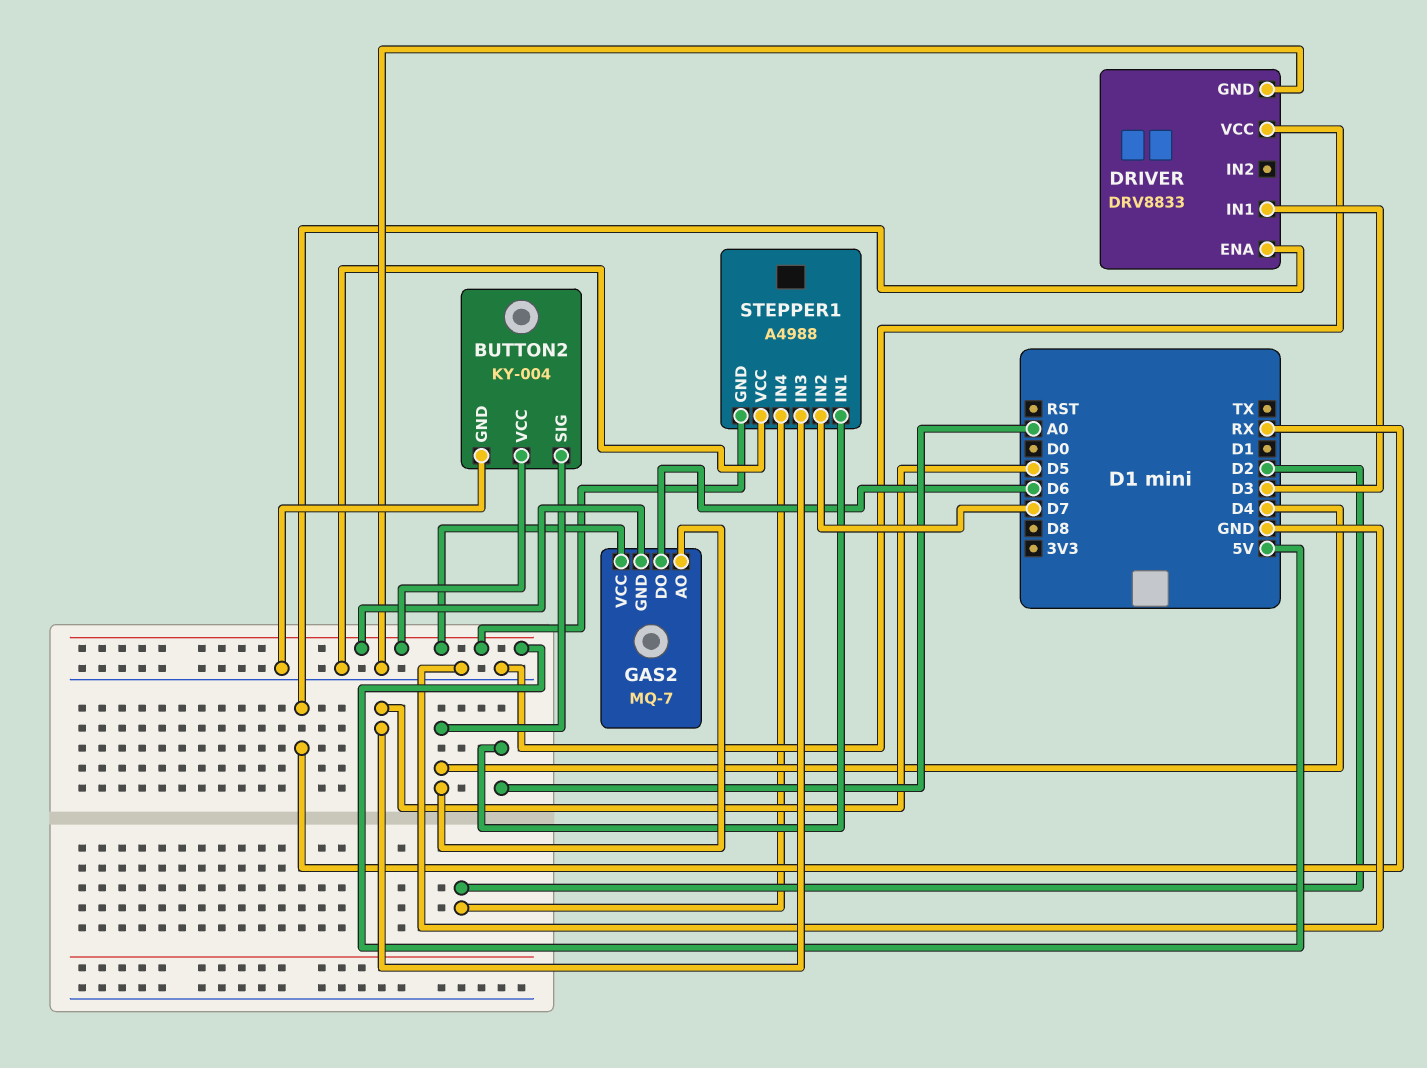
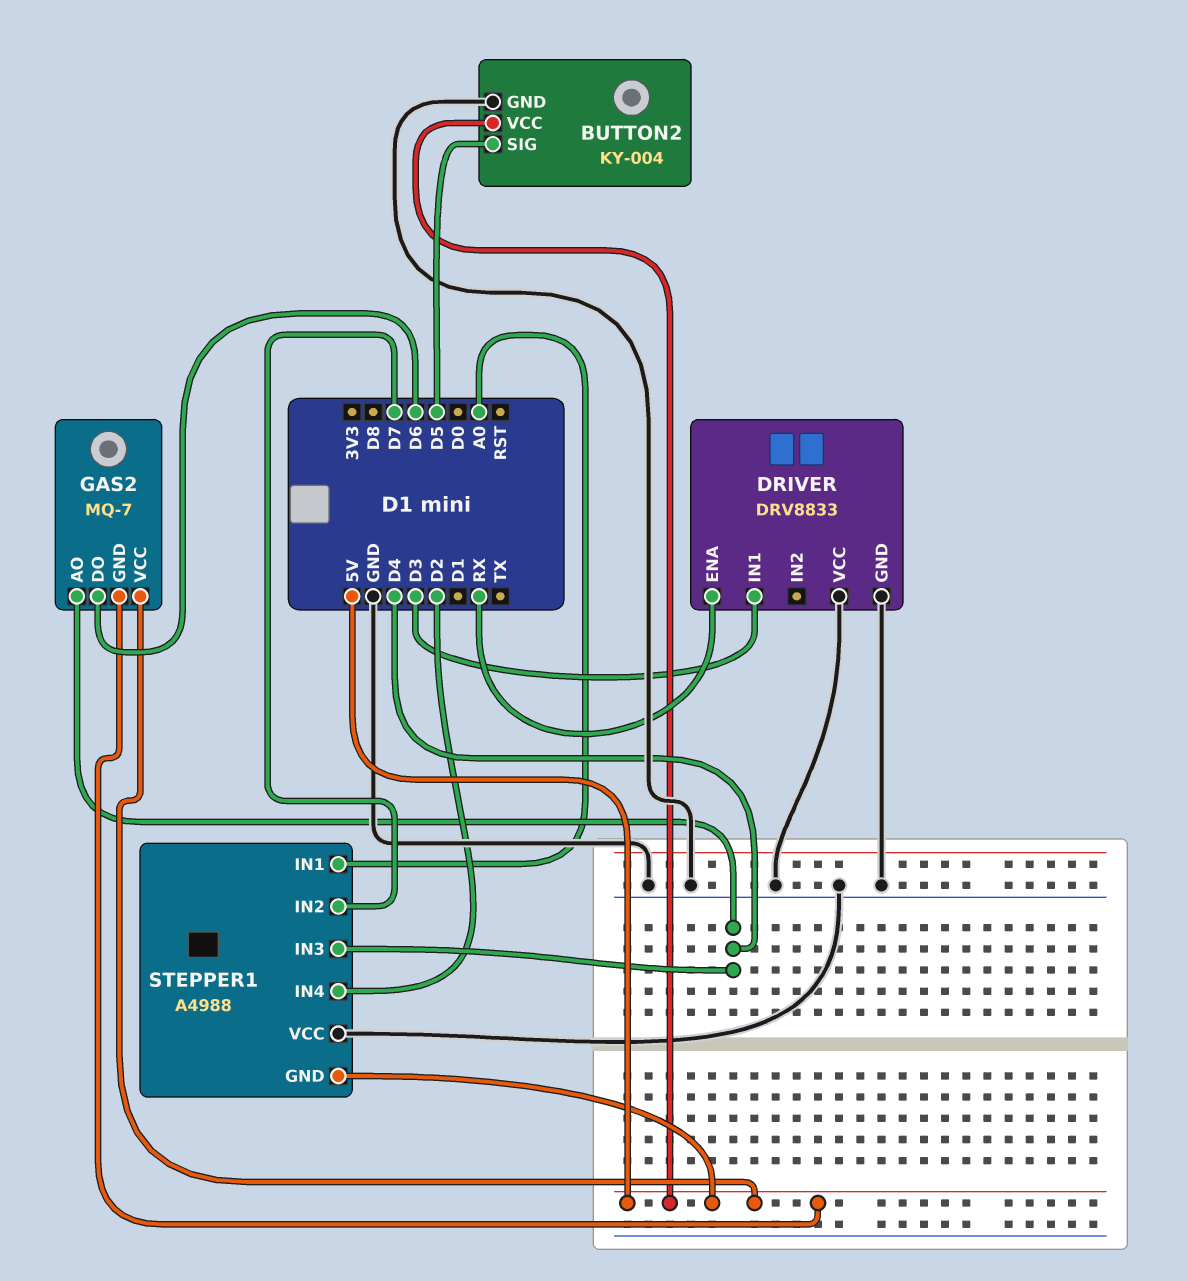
BUTTON2 pin SIG: D4 -> D5
STEPPER1 pin IN3: D5 -> D4

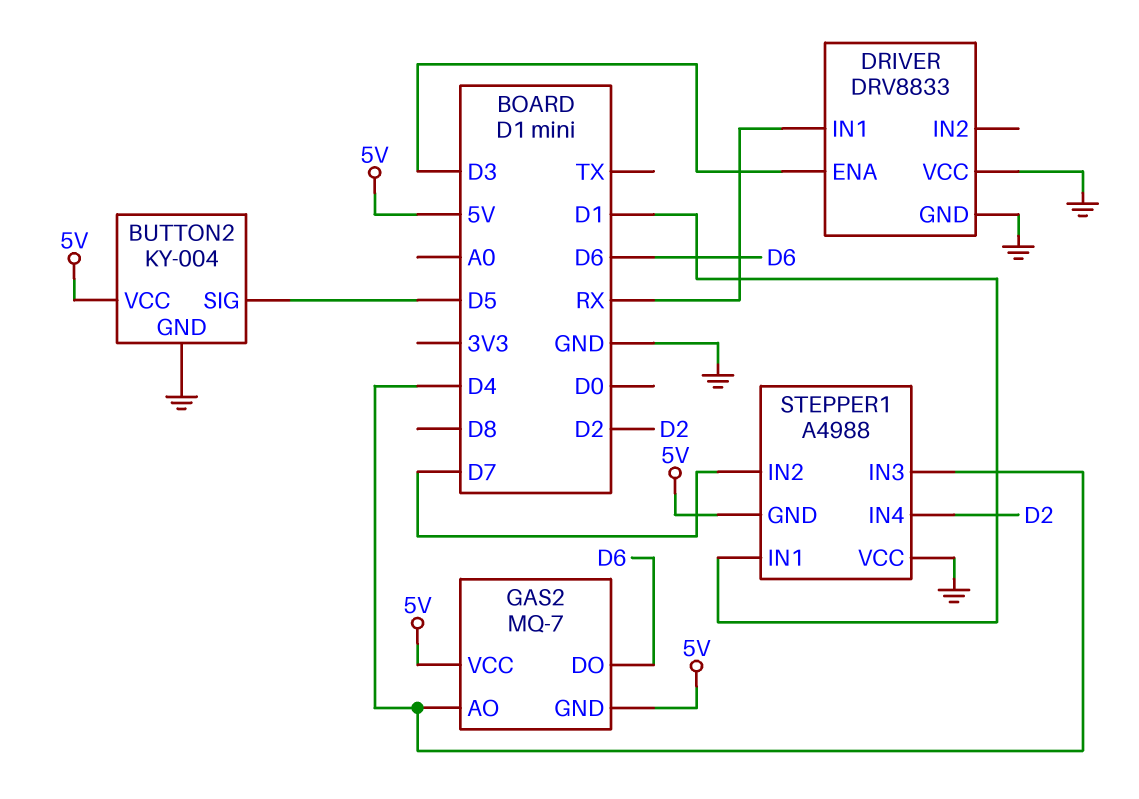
DRIVER pin ENA: RX -> D3
DRIVER pin IN1: D3 -> RX
STEPPER1 pin IN1: A0 -> D1

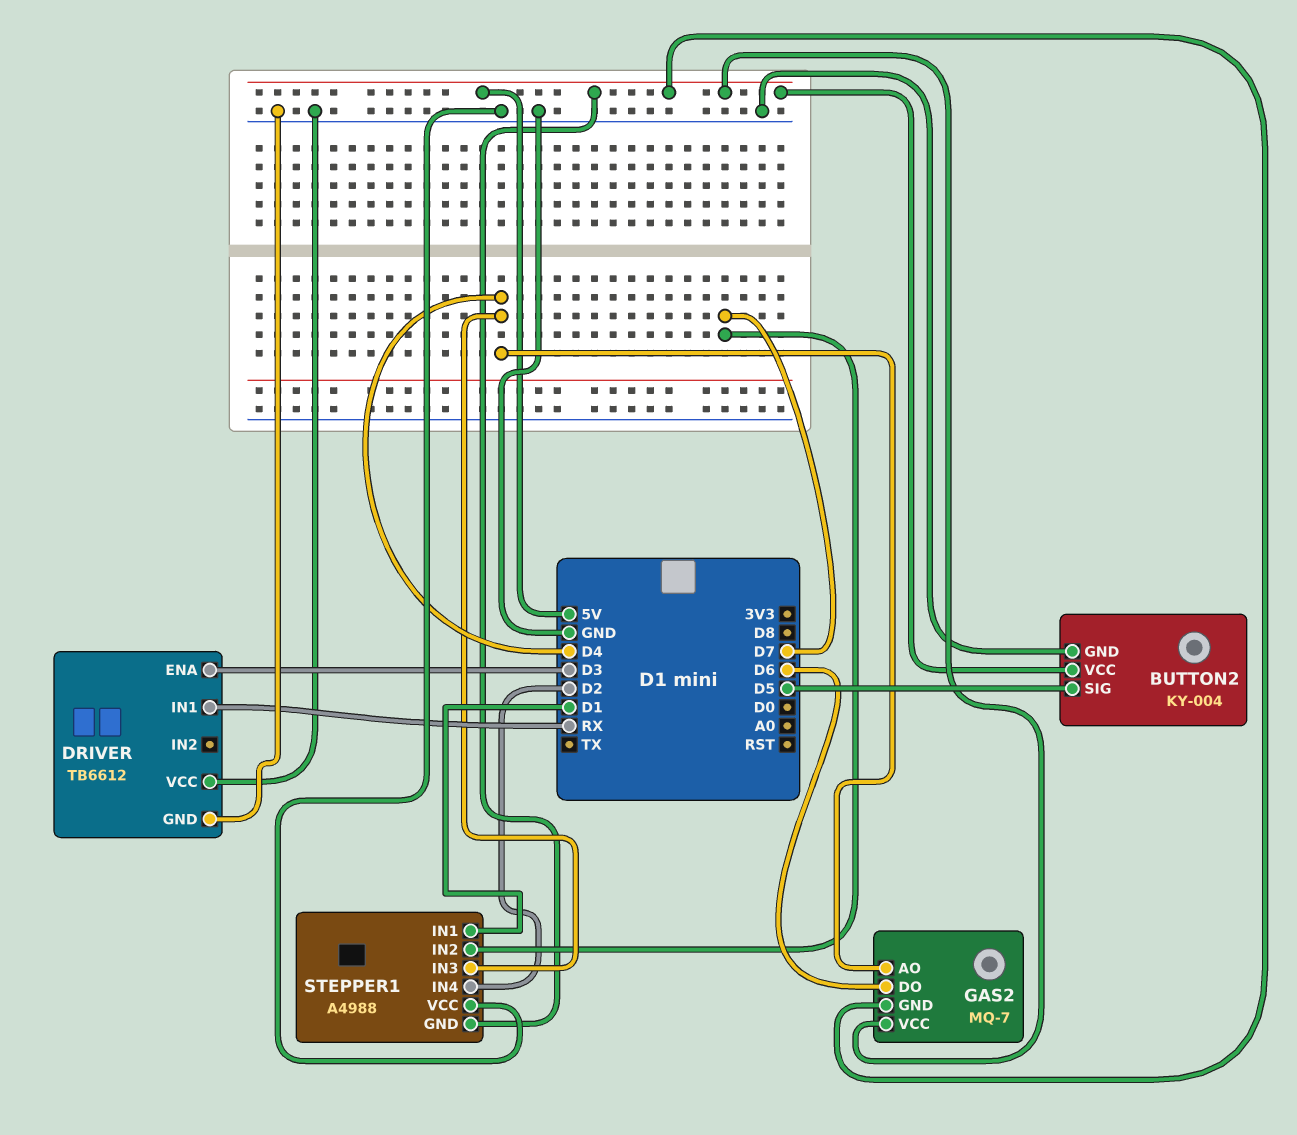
DRIVER: DRV8833 -> TB6612

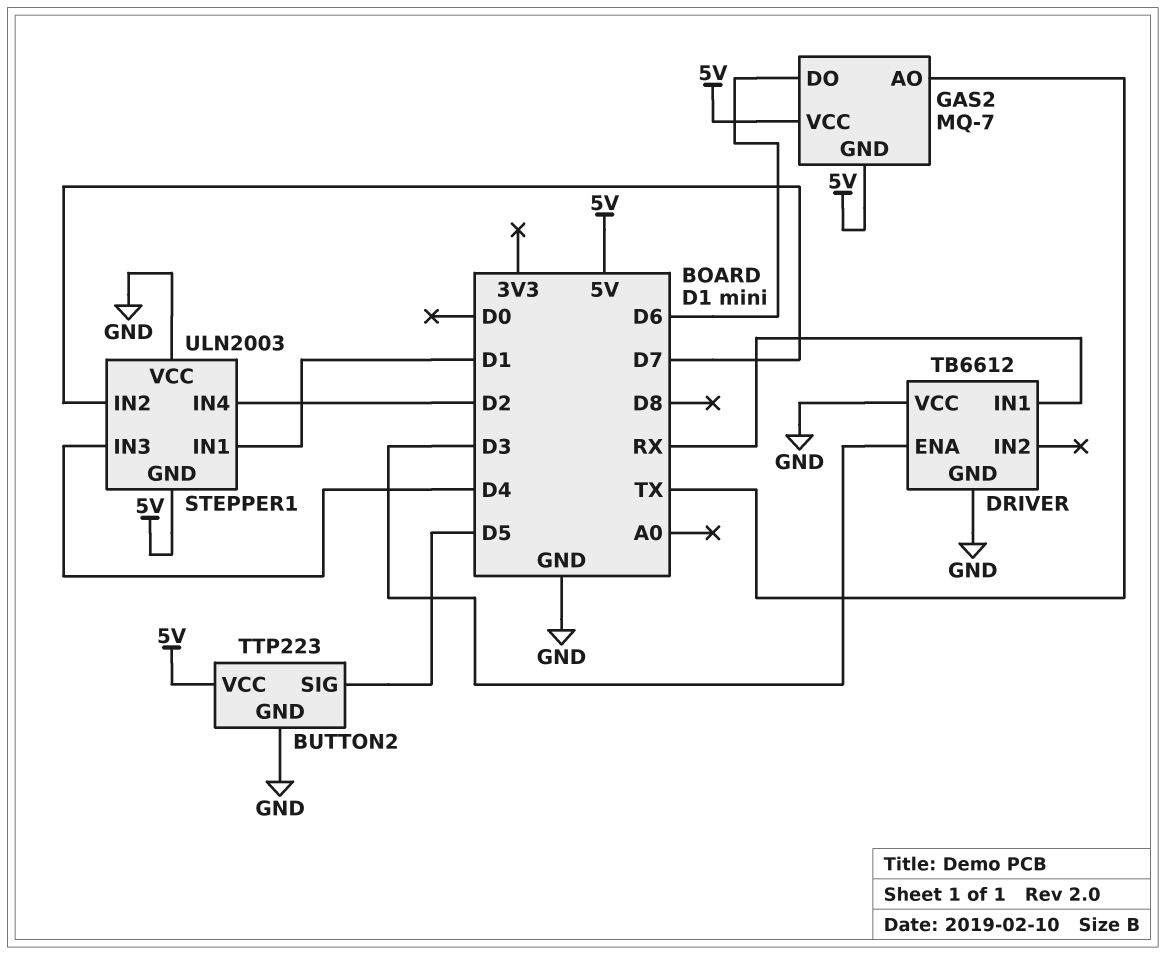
BUTTON2: KY-004 -> TTP223
GAS2 pin AO: D4 -> TX
STEPPER1: A4988 -> ULN2003

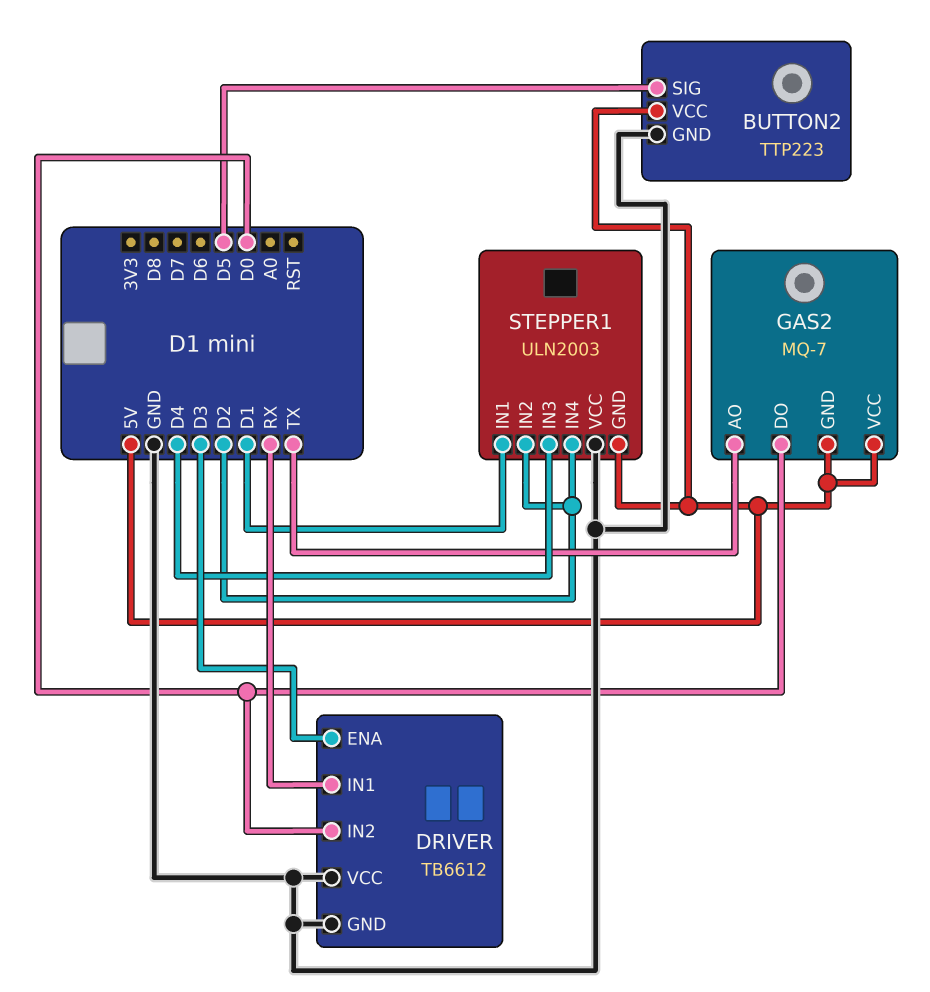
DRIVER pin IN2: none -> D0
GAS2 pin DO: D6 -> D0
STEPPER1 pin IN2: D7 -> D2

